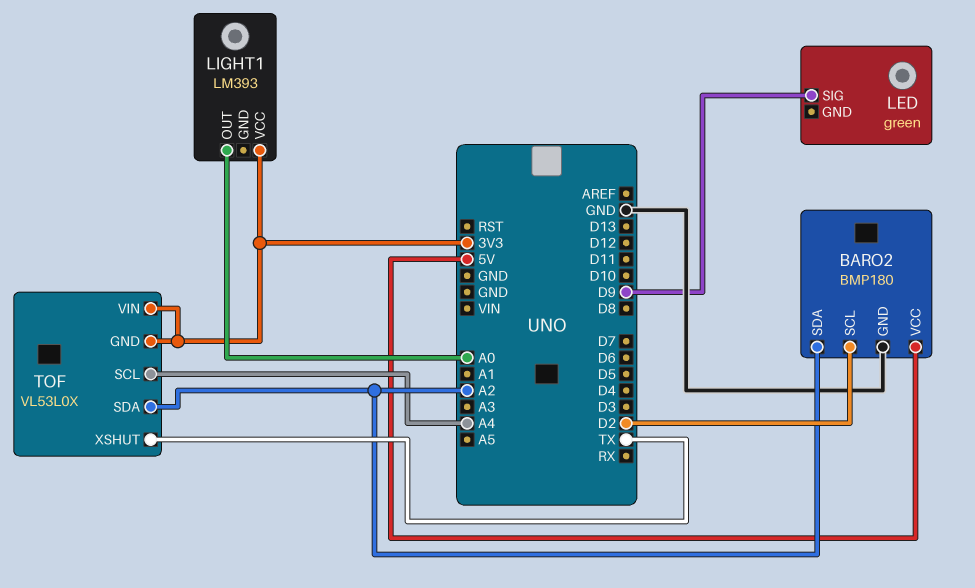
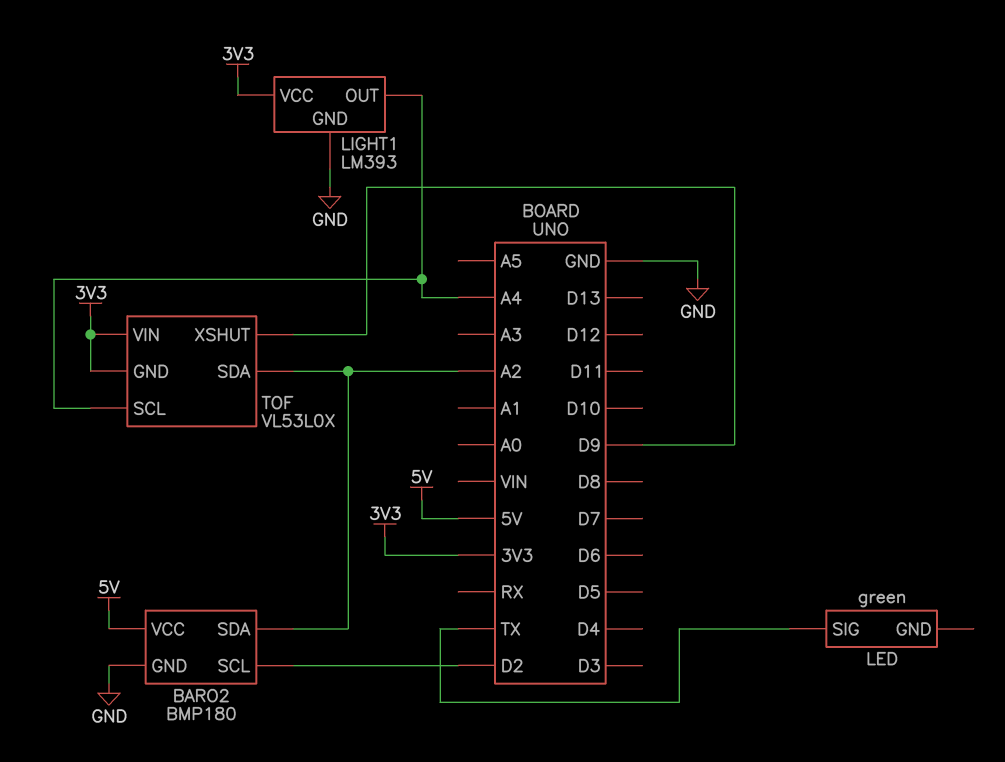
LED pin SIG: D9 -> TX
LIGHT1 pin GND: none -> GND
LIGHT1 pin OUT: A0 -> A4
TOF pin XSHUT: TX -> D9

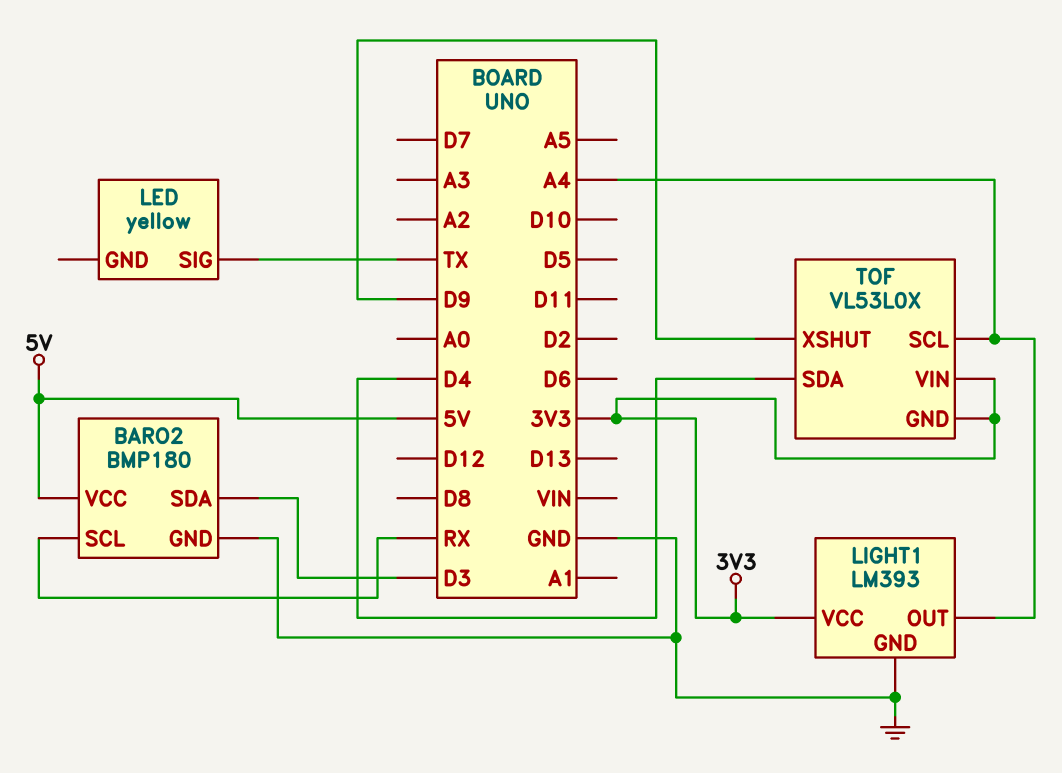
BARO2 pin SCL: D2 -> RX
BARO2 pin SDA: A2 -> D3
LED: green -> yellow
TOF pin SDA: A2 -> D4

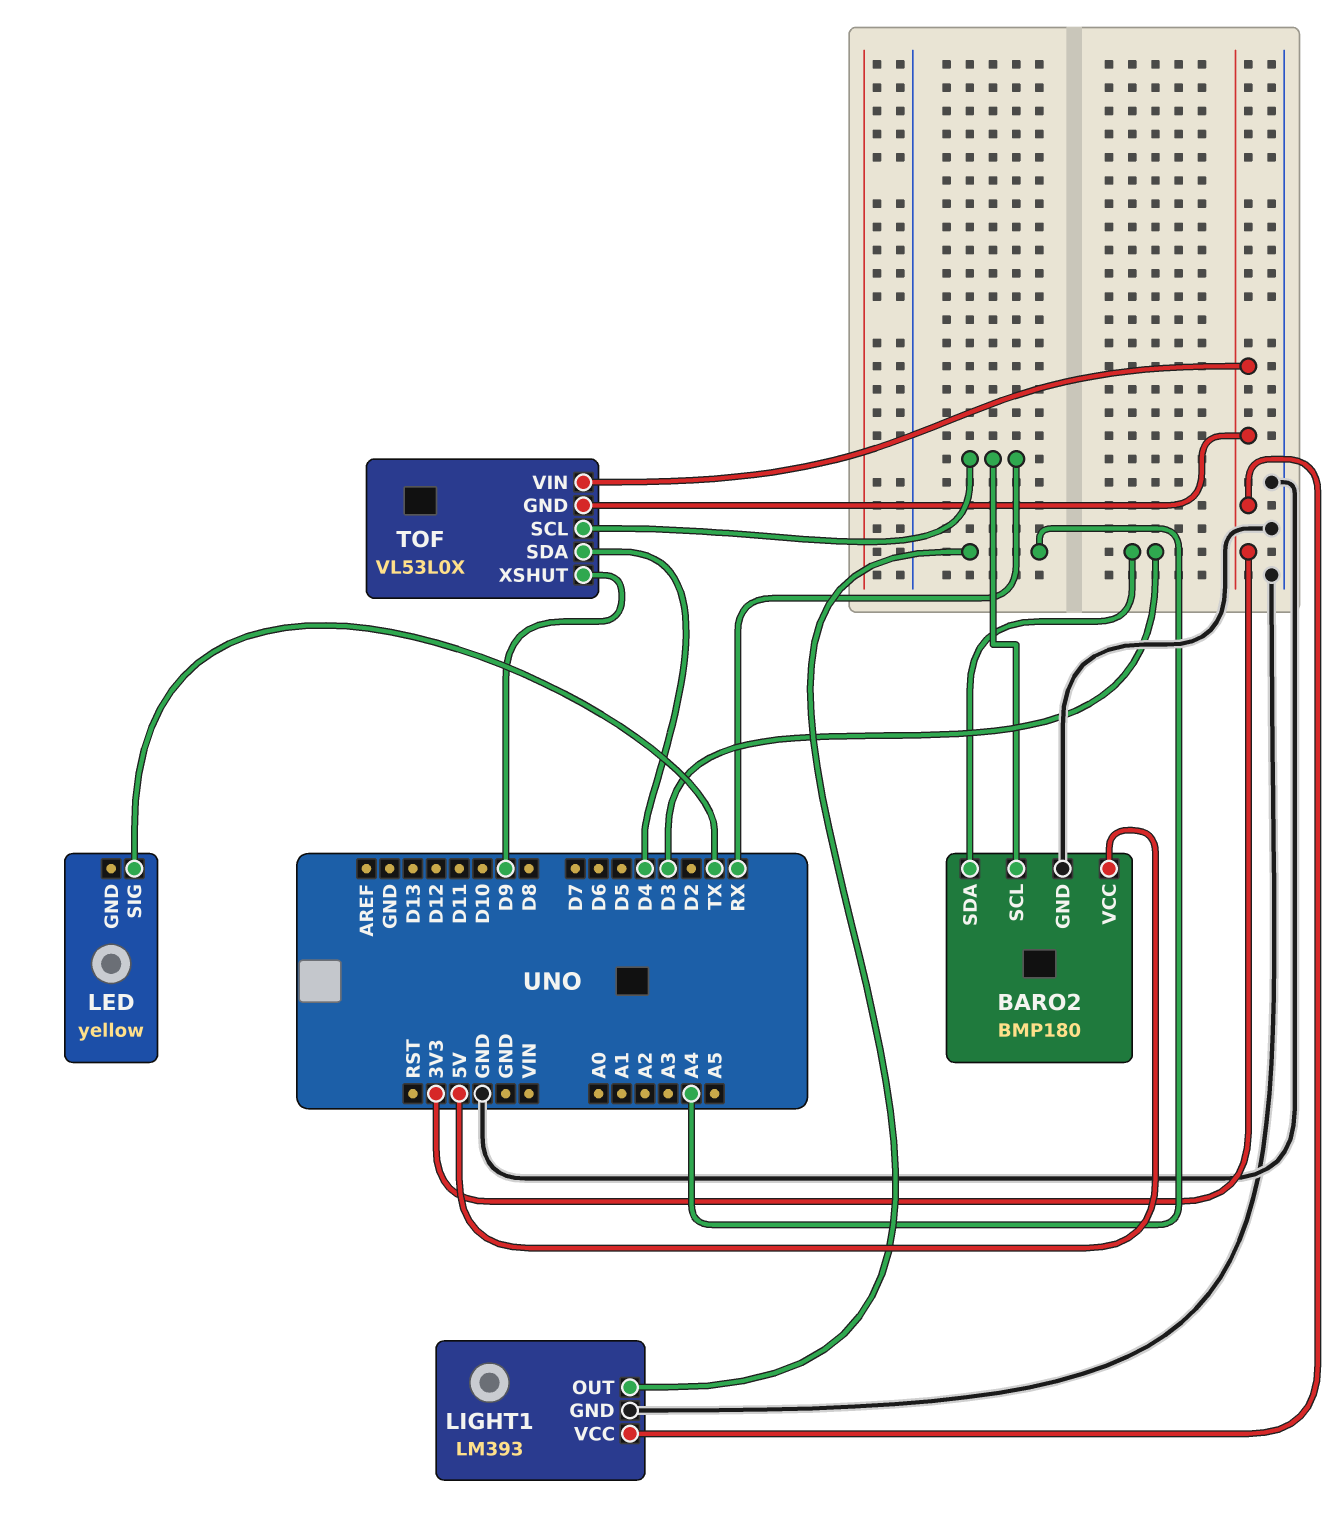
TOF pin SCL: A4 -> RX

